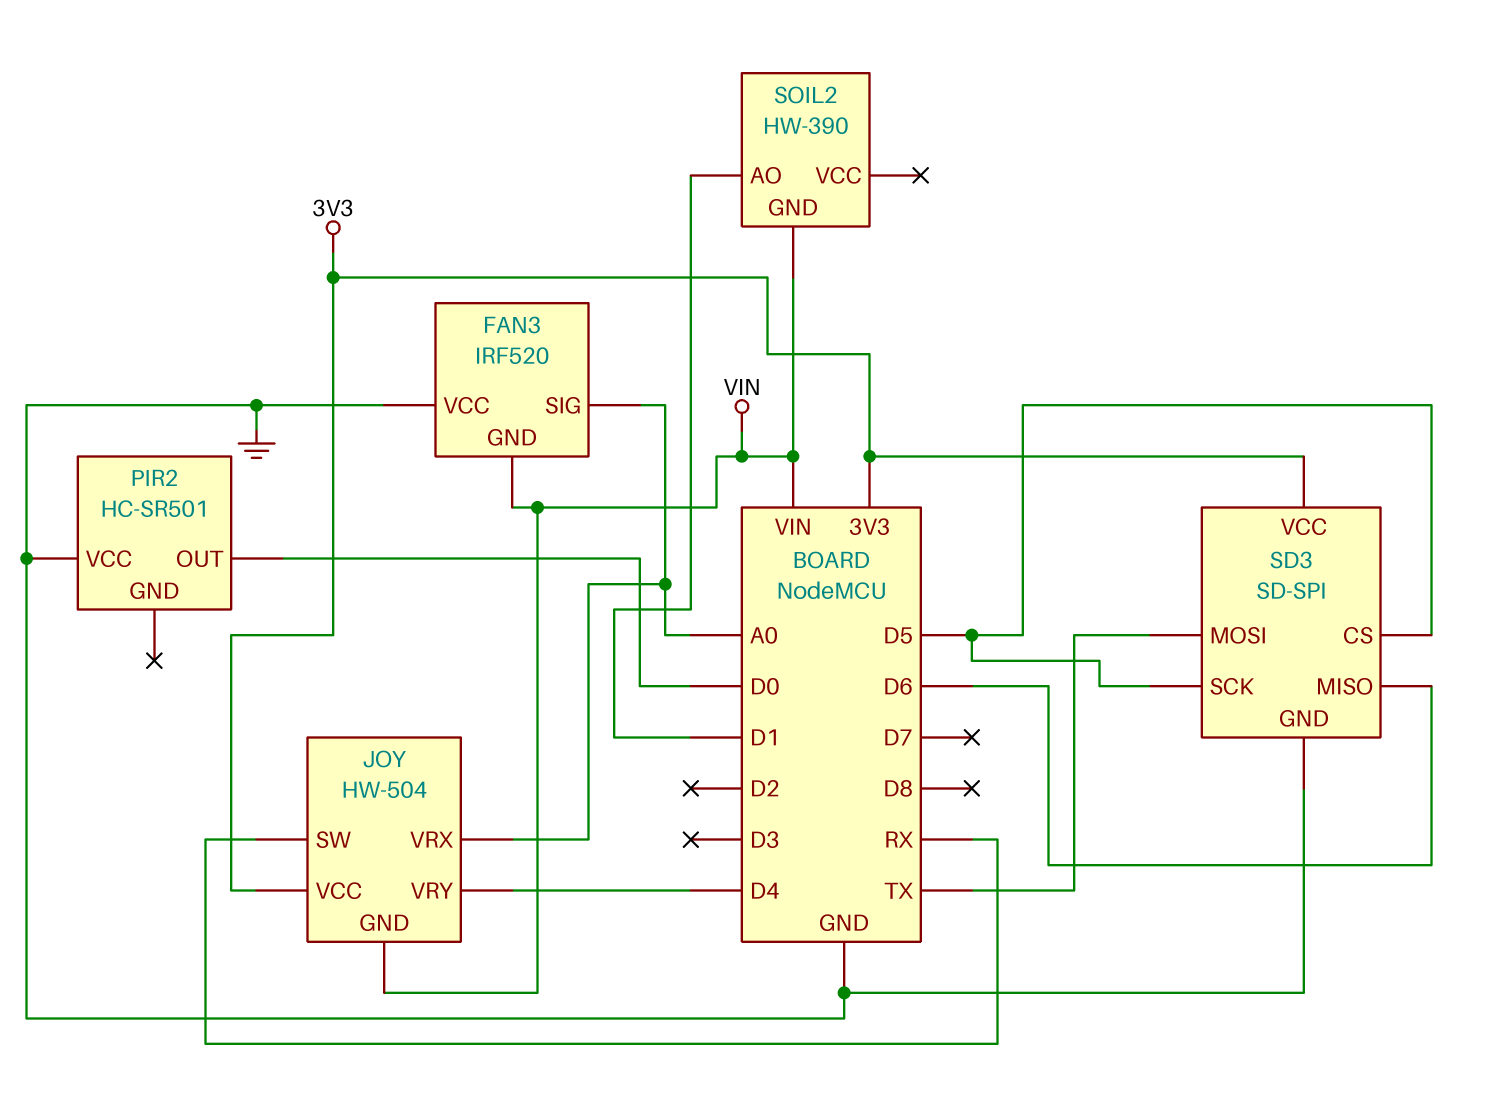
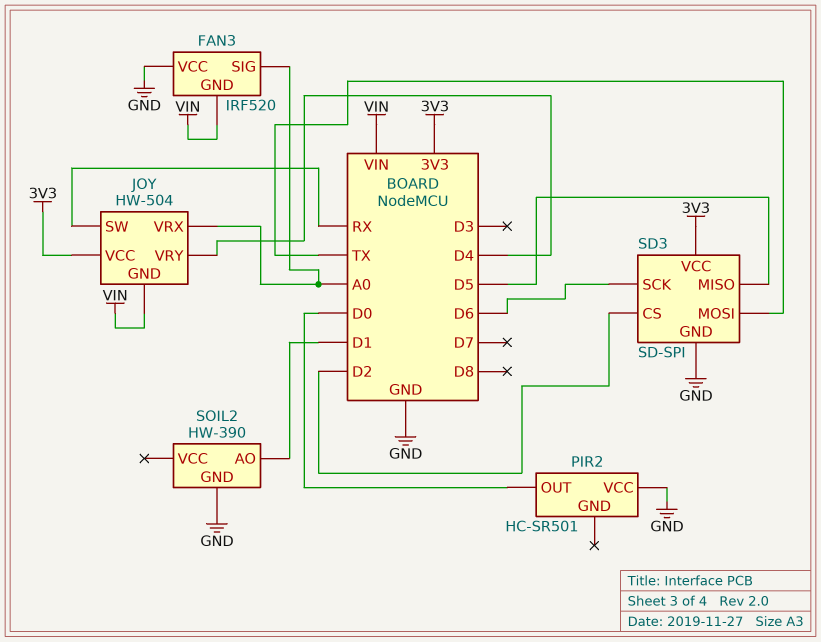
SD3 pin CS: D5 -> D2
SD3 pin MISO: D6 -> D5
SD3 pin SCK: D5 -> D6
SOIL2 pin GND: VIN -> GND

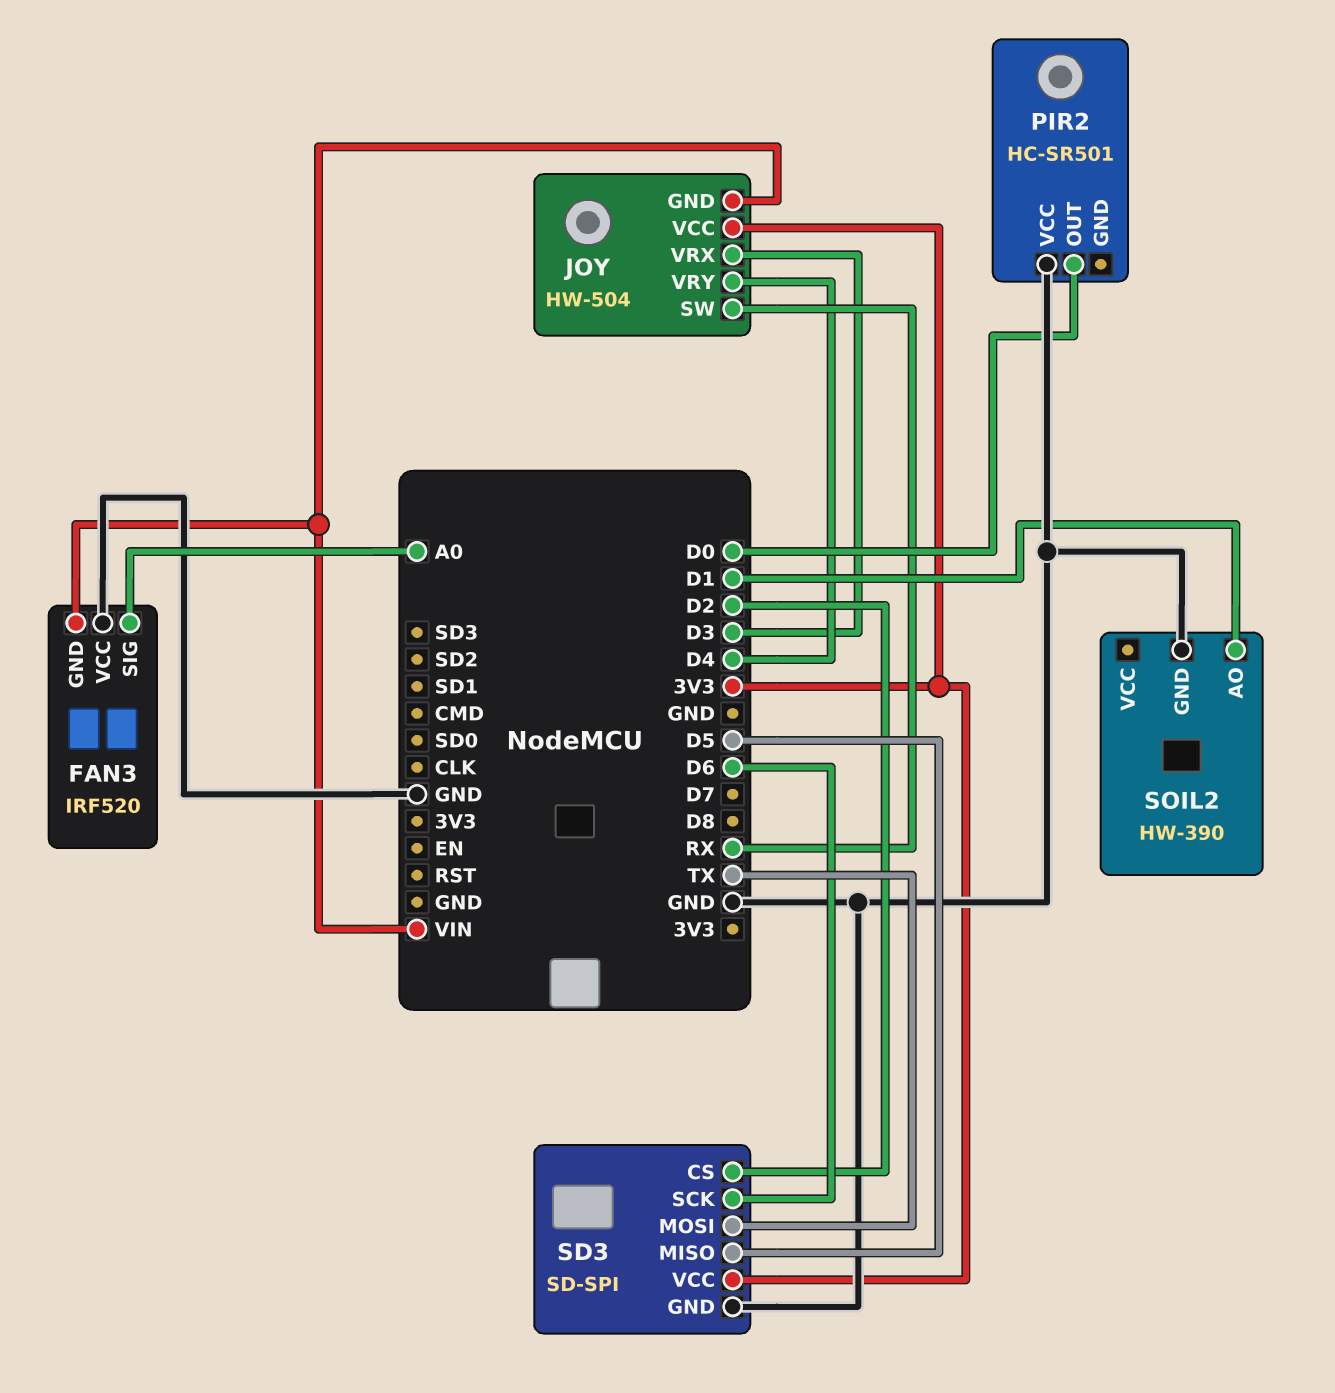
JOY pin VRX: A0 -> D3

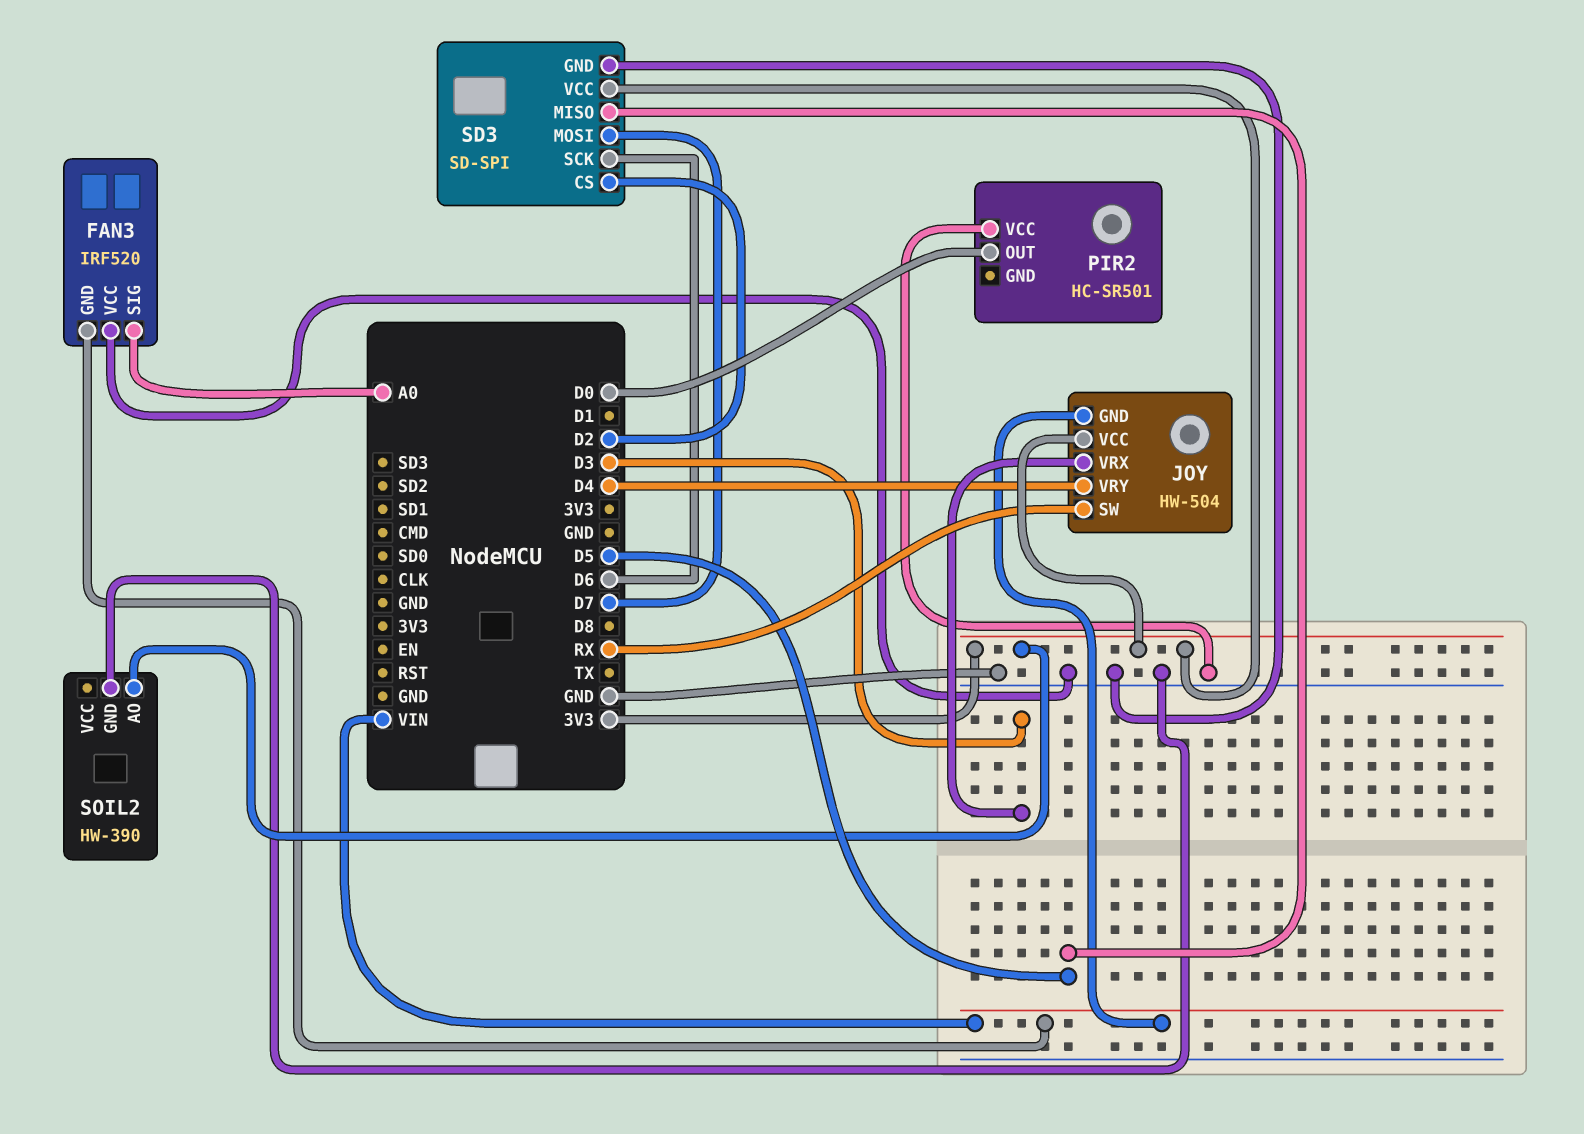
SD3 pin MOSI: TX -> D7
SOIL2 pin AO: D1 -> 3V3

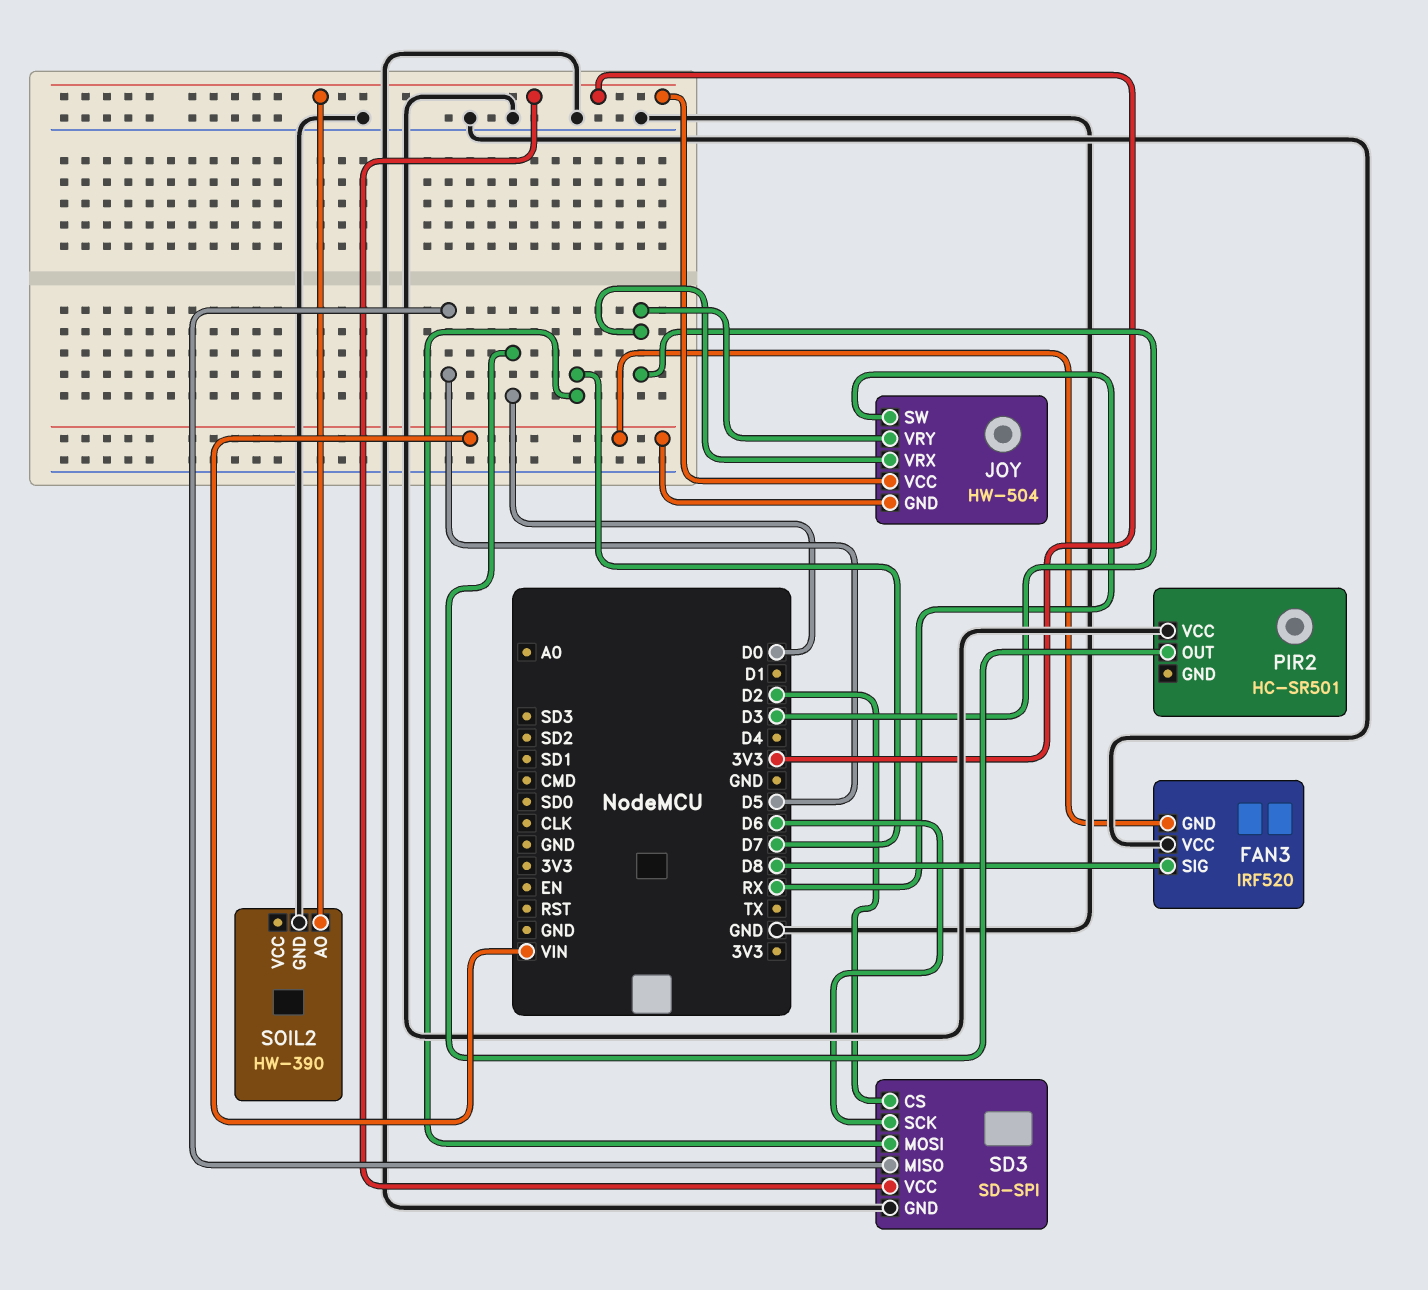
FAN3 pin SIG: A0 -> D8
JOY pin VRY: D4 -> D3

